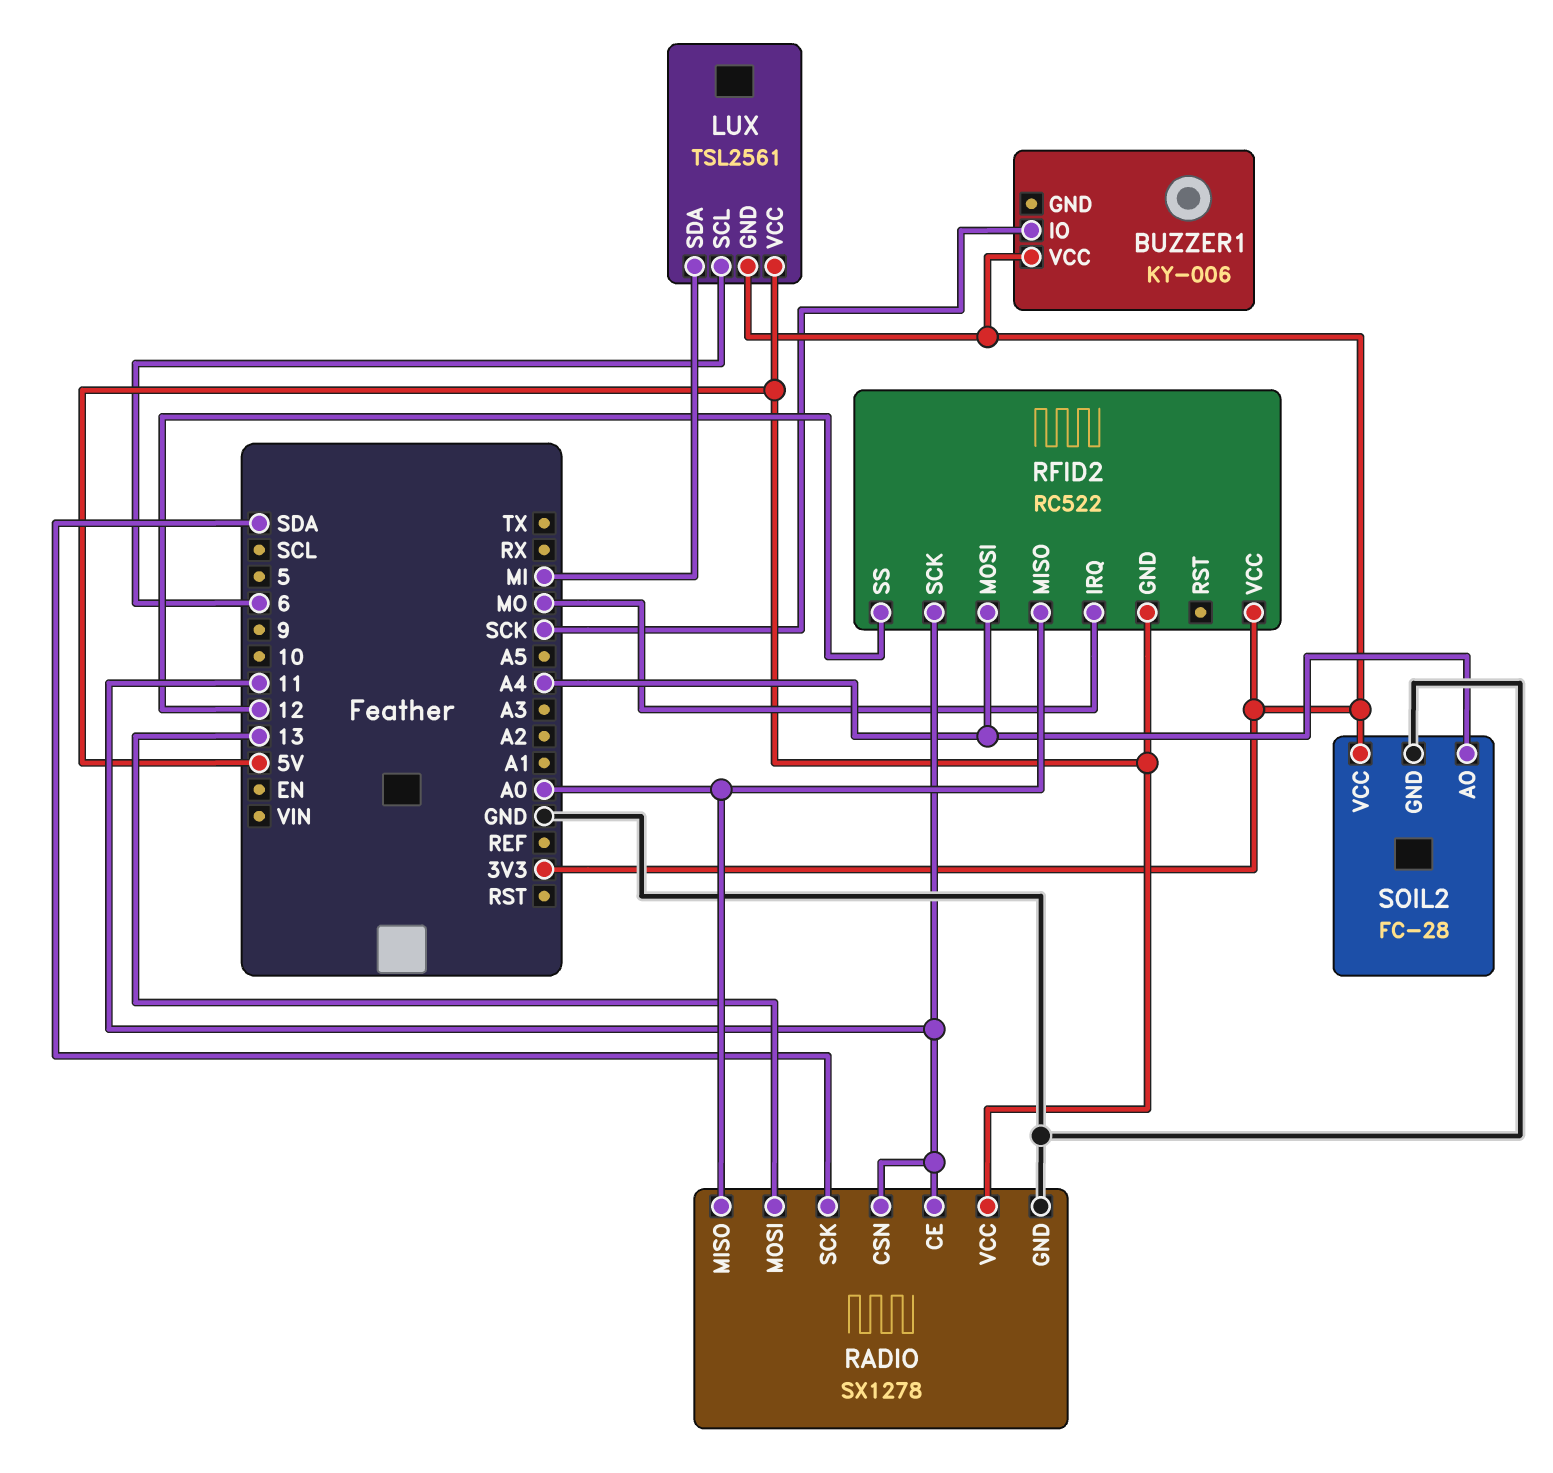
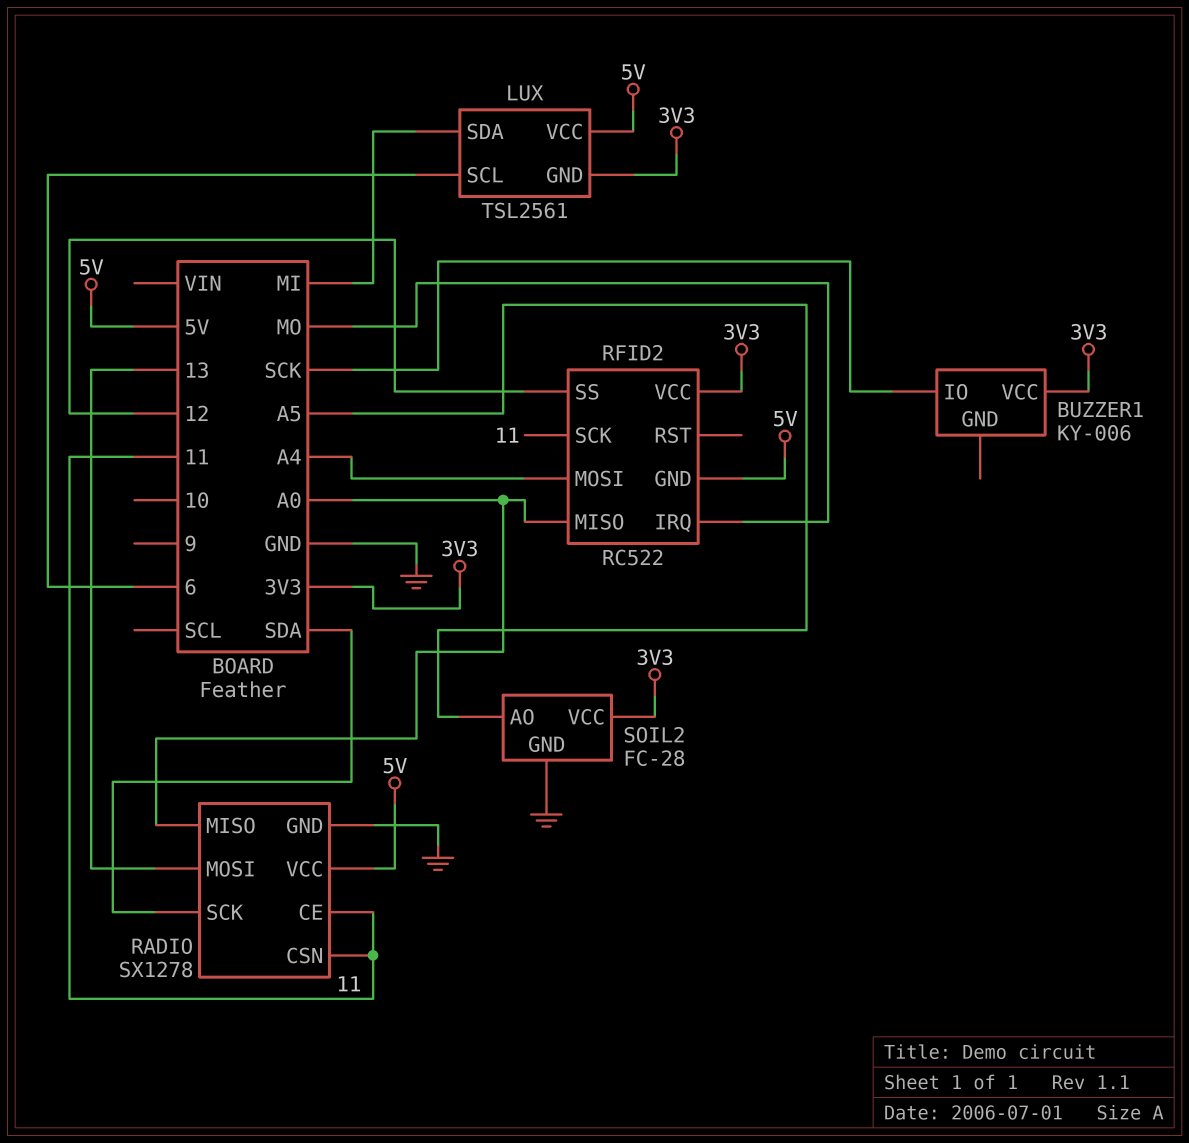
SOIL2 pin AO: A4 -> A5

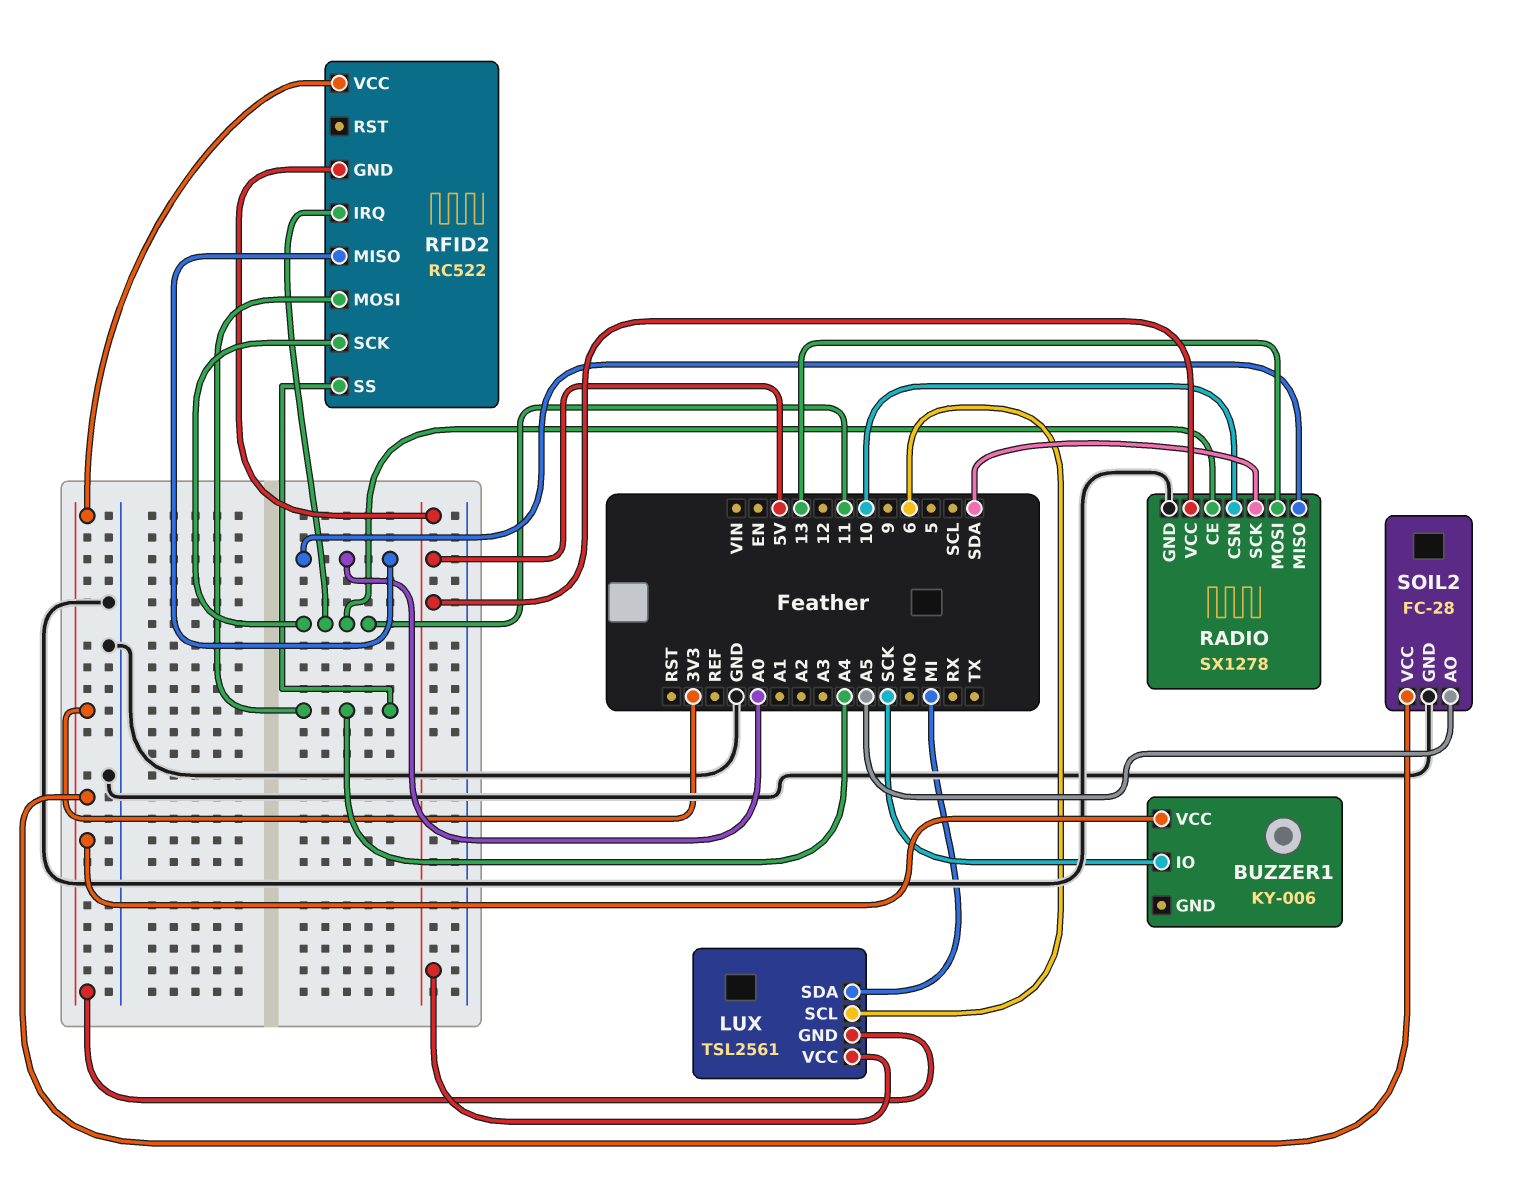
RADIO pin CSN: 11 -> 10
RFID2 pin IRQ: MO -> 11
RFID2 pin SS: 12 -> A4

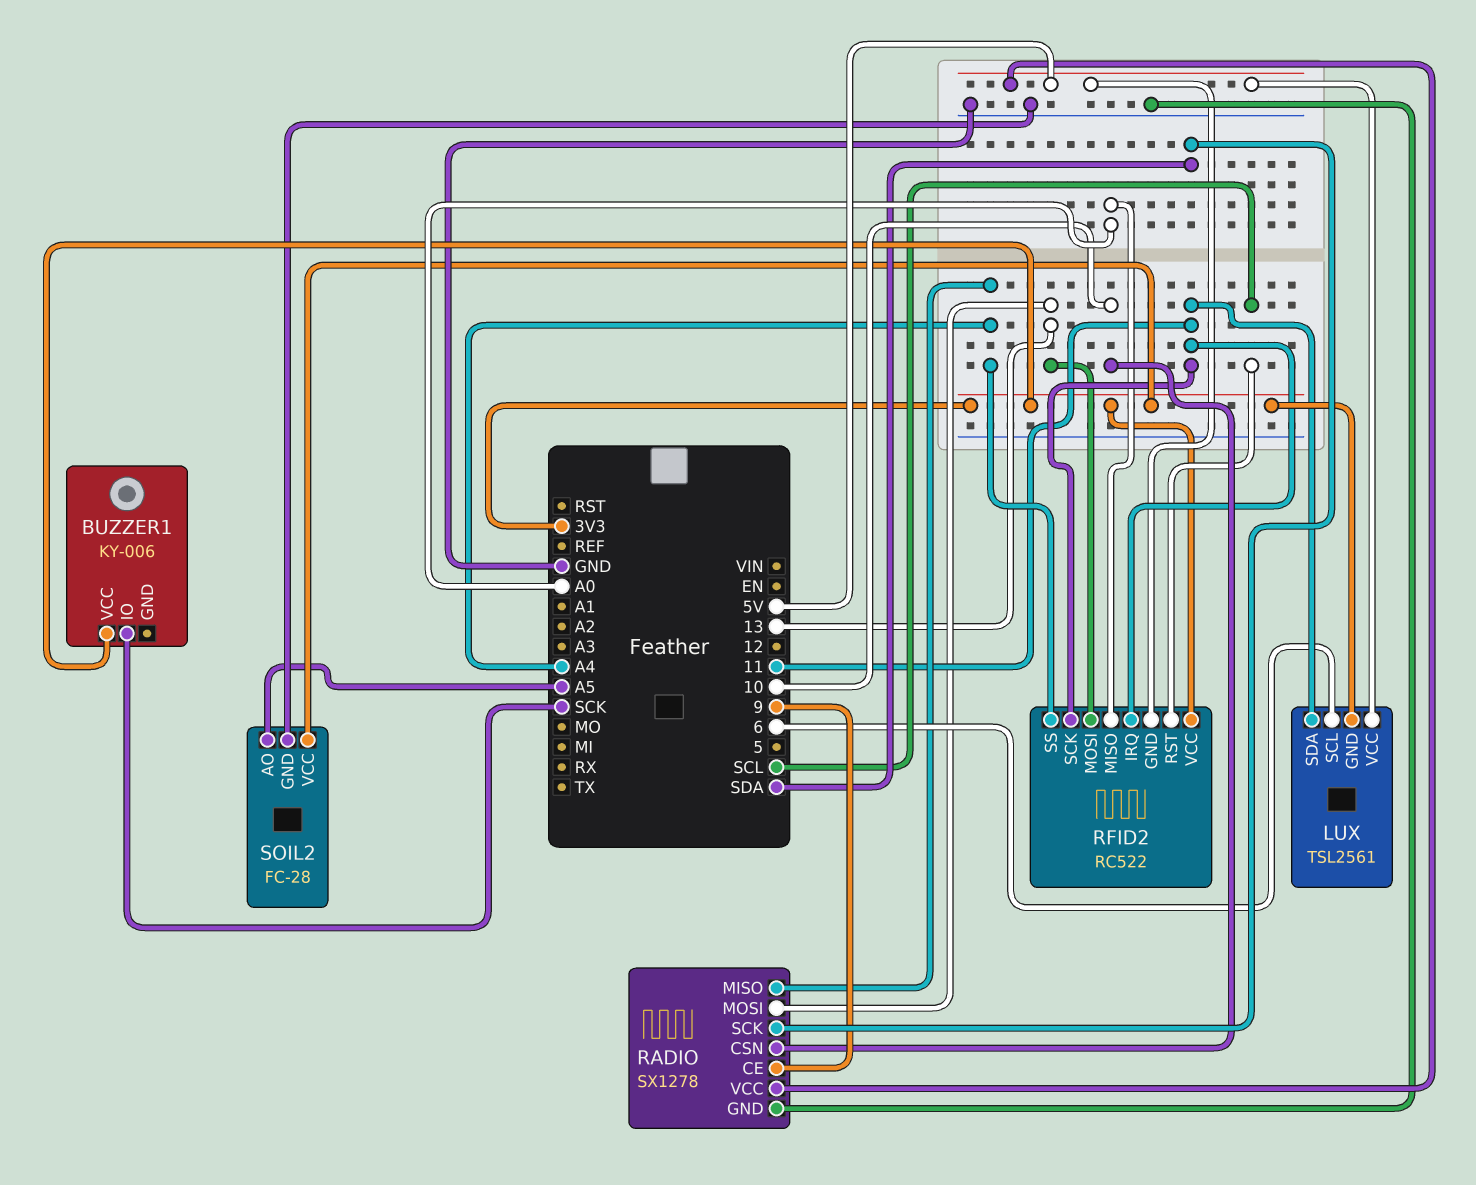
LUX pin SDA: MI -> 11
RADIO pin CE: 11 -> 9
RADIO pin MISO: A0 -> A4
RFID2 pin MOSI: A4 -> 13
RFID2 pin RST: none -> SCL

